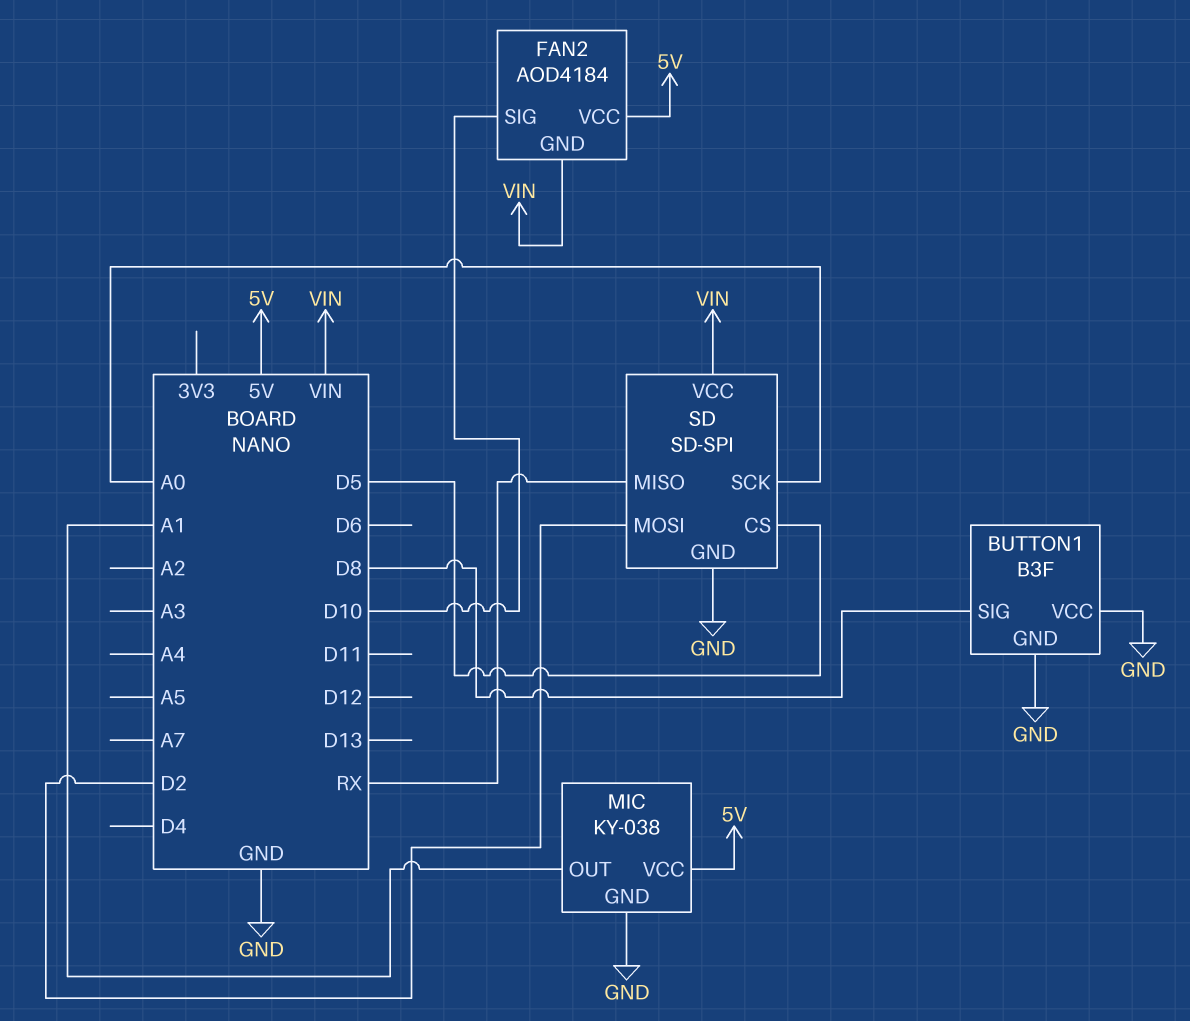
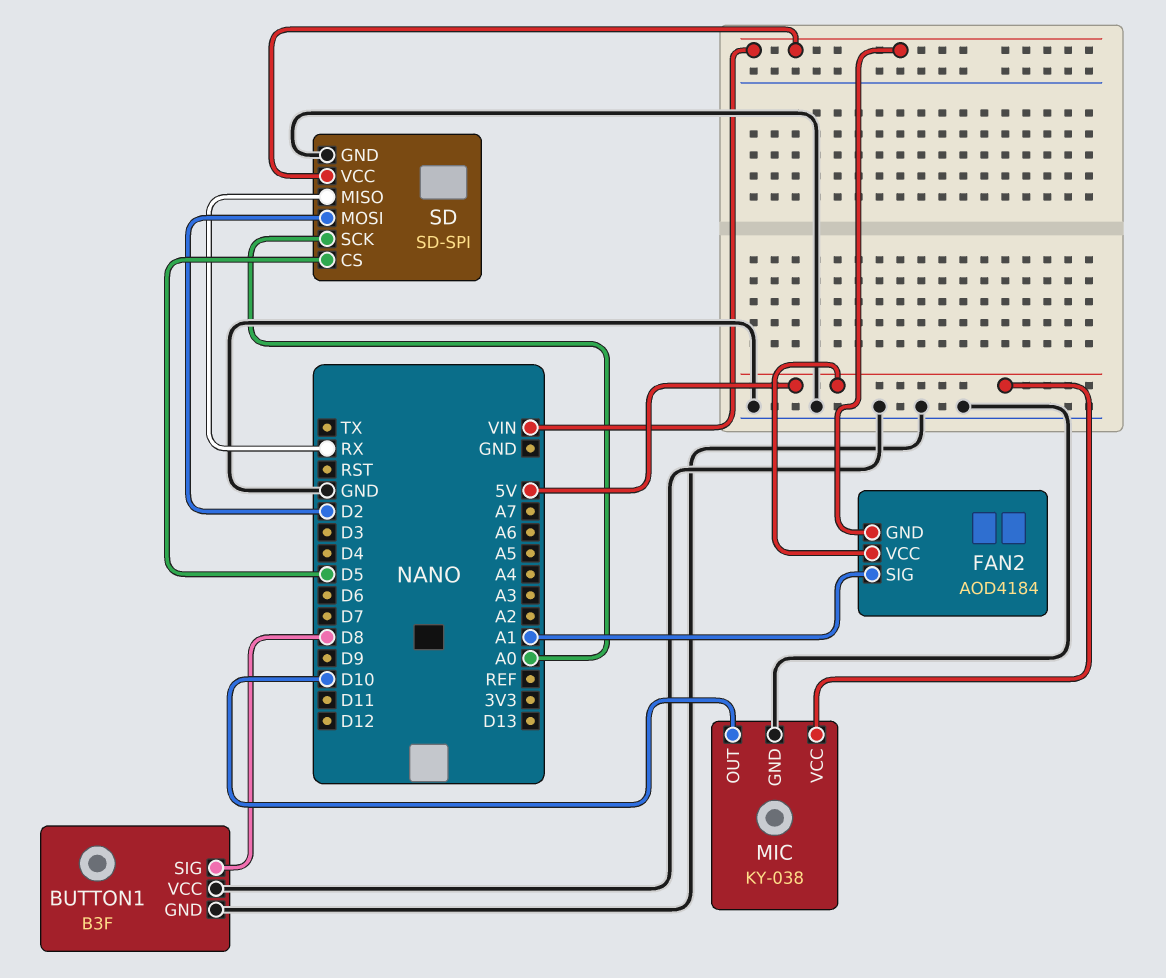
FAN2 pin SIG: D10 -> A1
MIC pin OUT: A1 -> D10

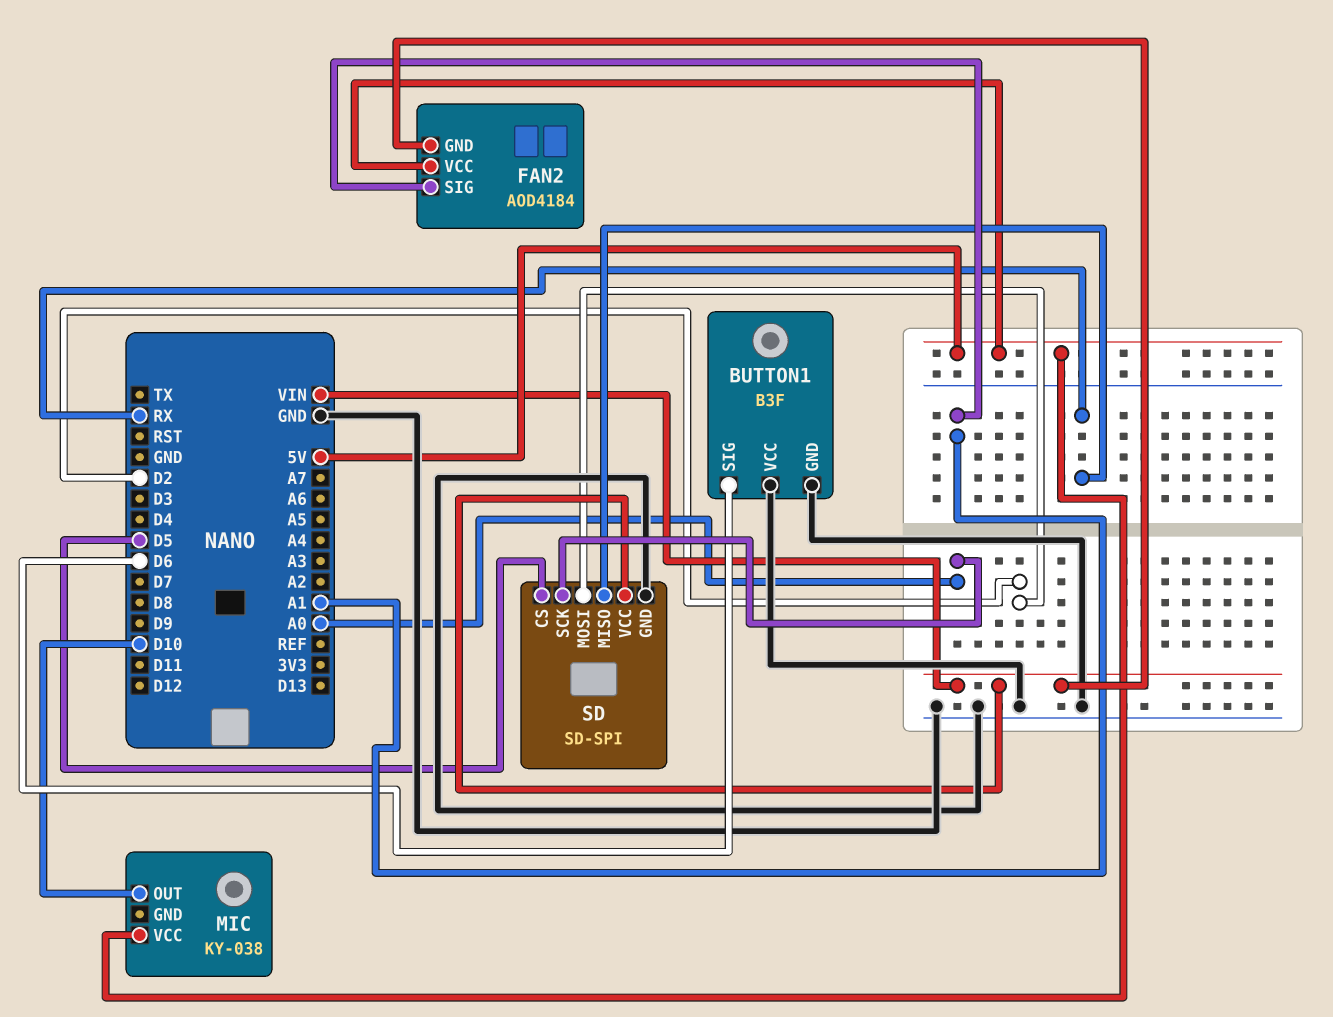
BUTTON1 pin SIG: D8 -> D6
MIC pin GND: GND -> none

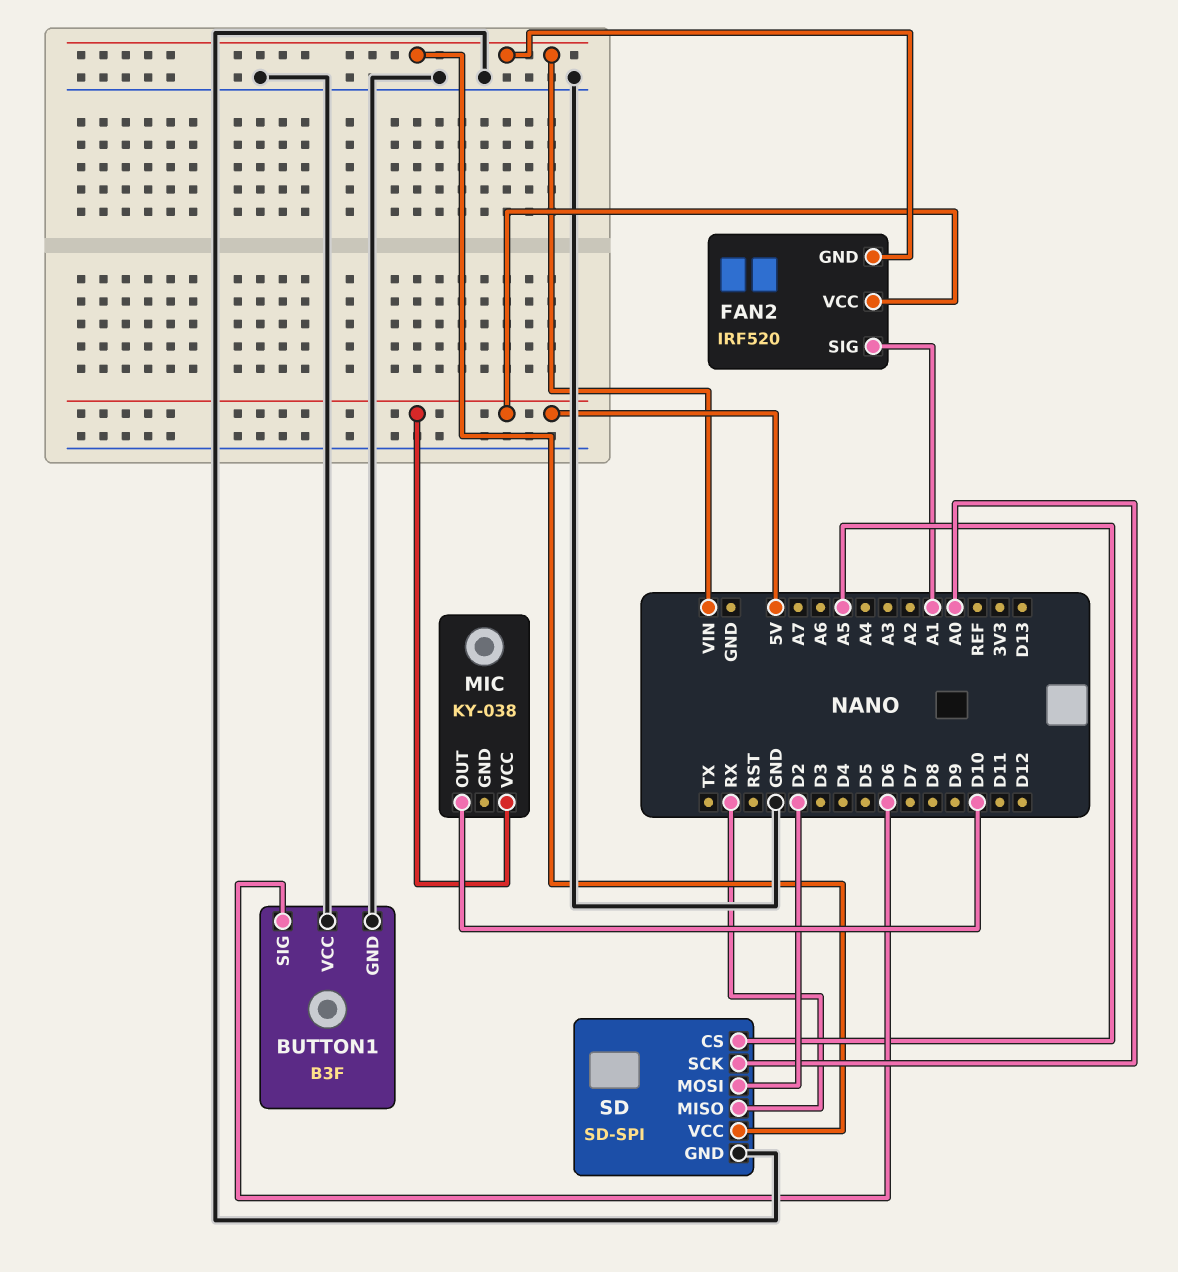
FAN2: AOD4184 -> IRF520
SD pin CS: D5 -> A5

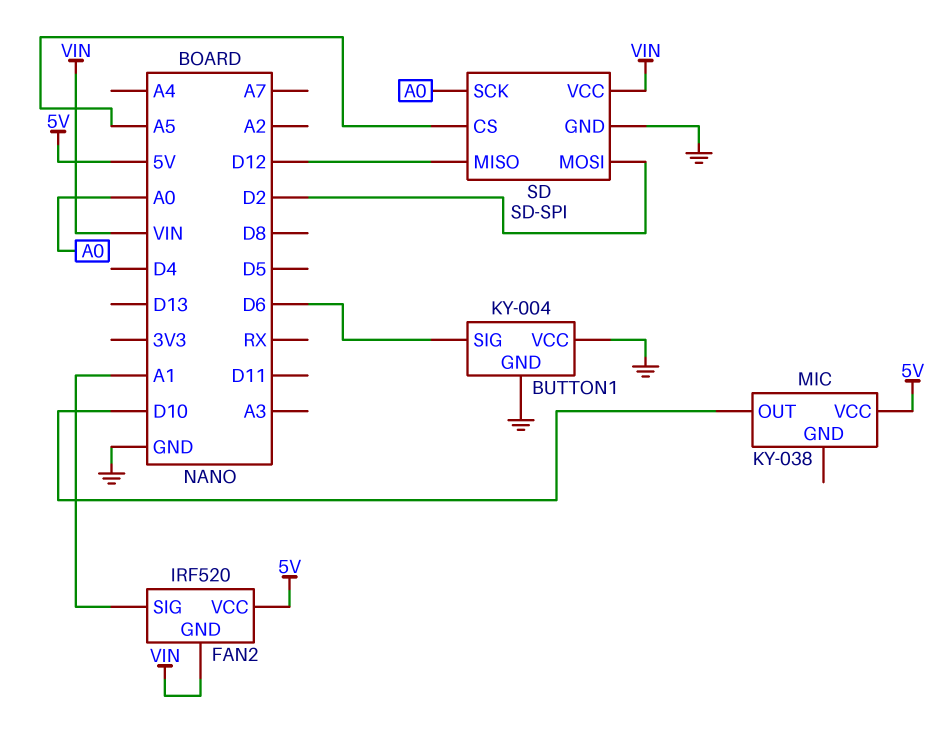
BUTTON1: B3F -> KY-004
SD pin MISO: RX -> D12

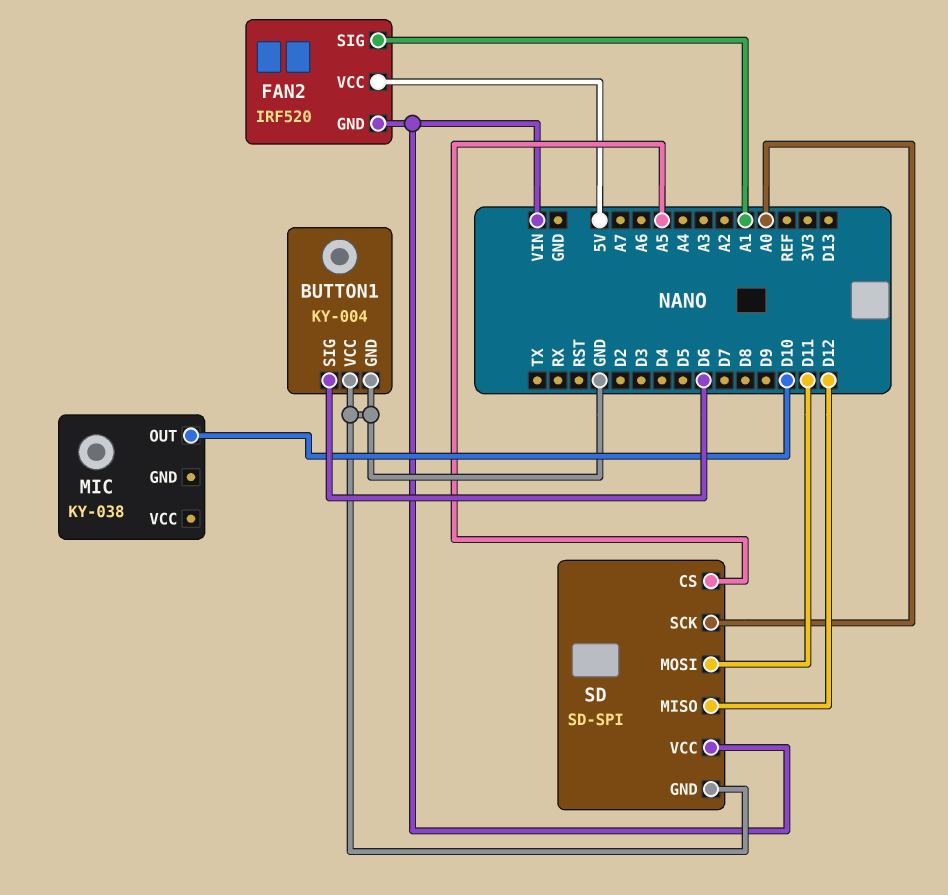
MIC pin VCC: 5V -> none
SD pin MOSI: D2 -> D11

